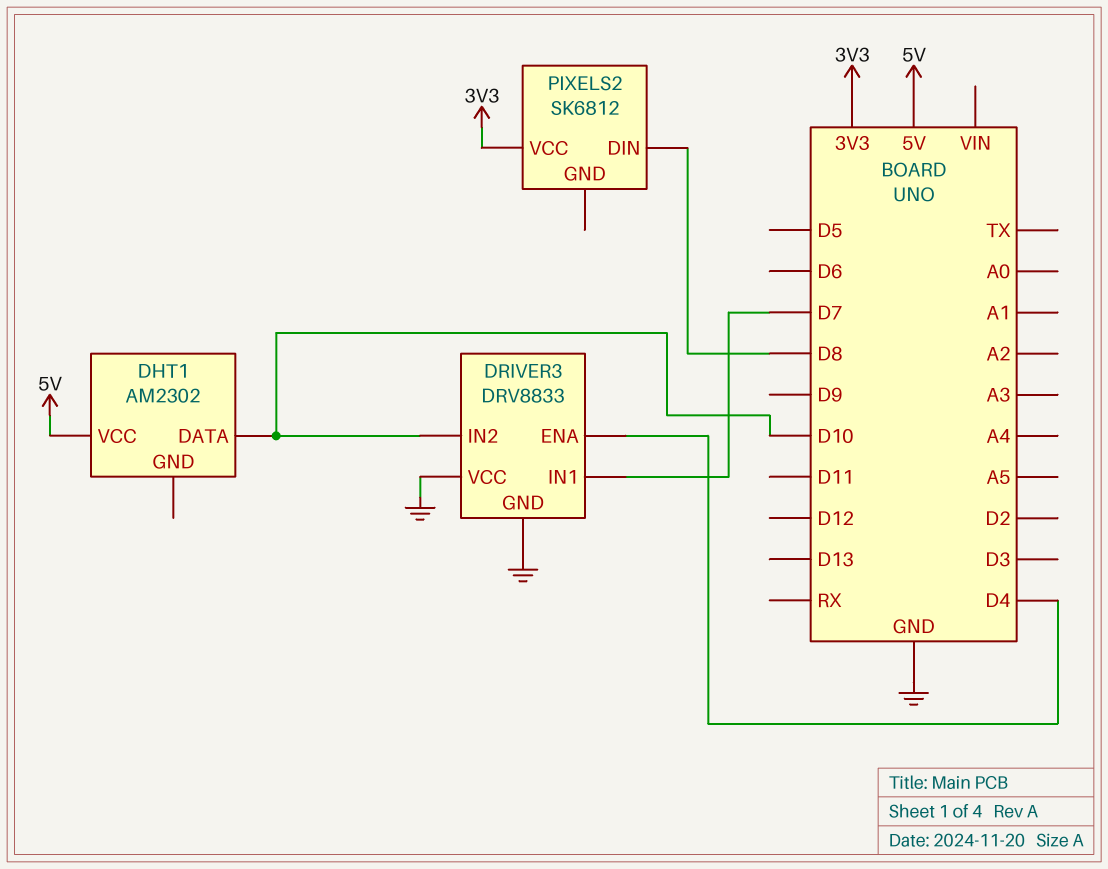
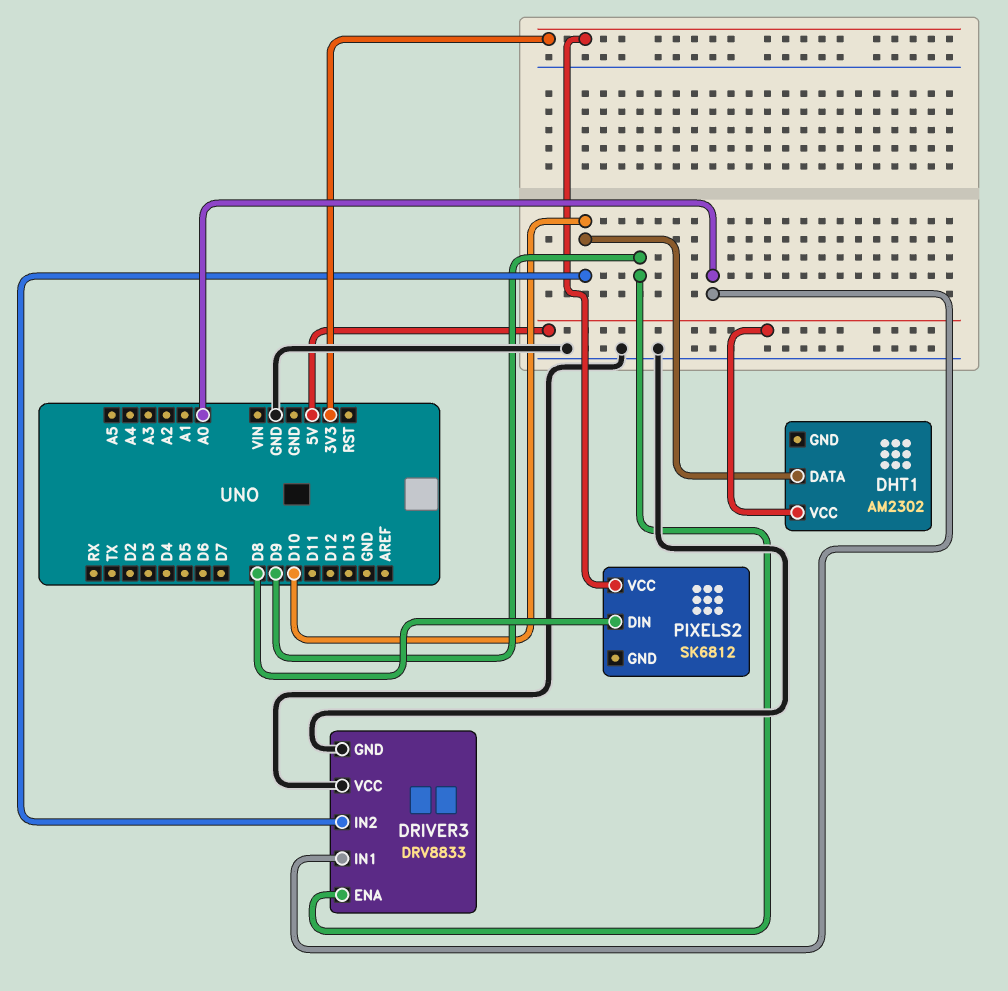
DRIVER3 pin ENA: D4 -> D9
DRIVER3 pin IN1: D7 -> A0

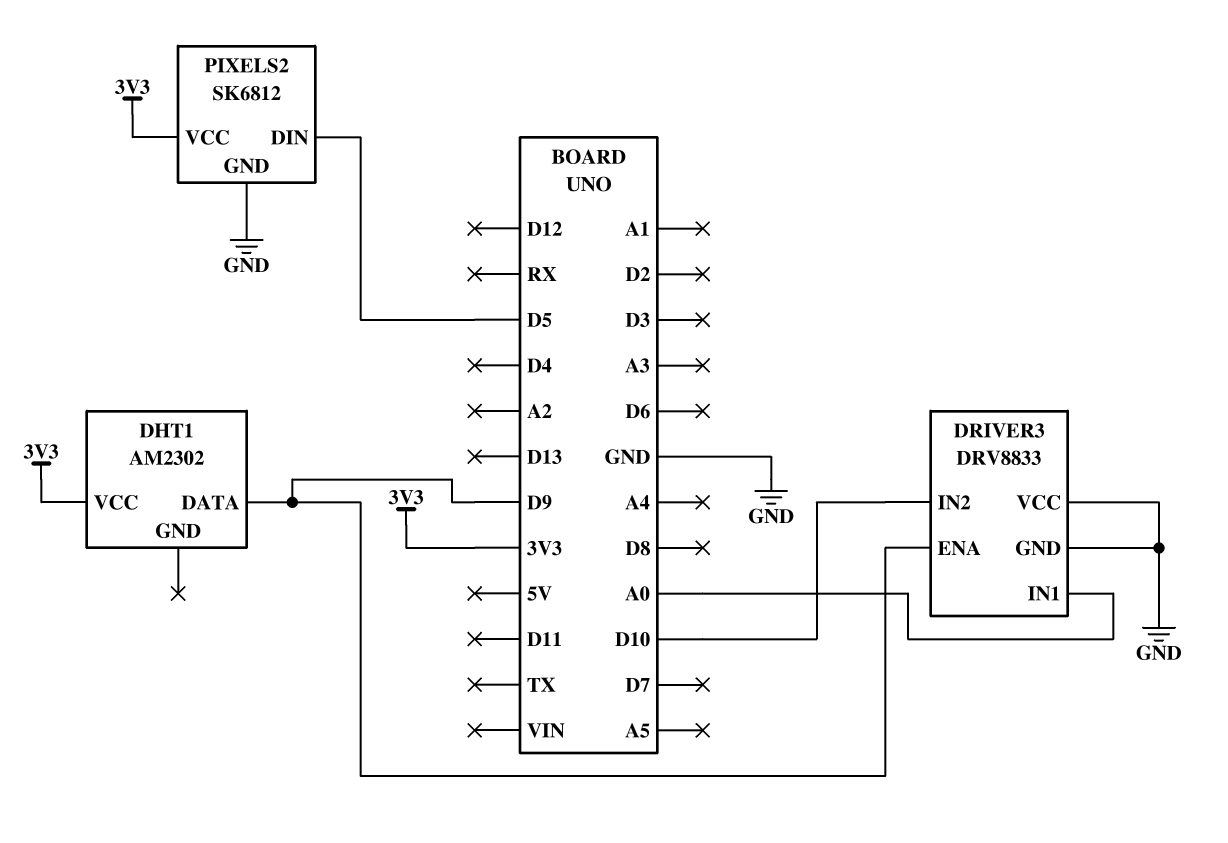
DHT1 pin DATA: D10 -> D9
DHT1 pin VCC: 5V -> 3V3
PIXELS2 pin DIN: D8 -> D5
PIXELS2 pin GND: none -> GND

